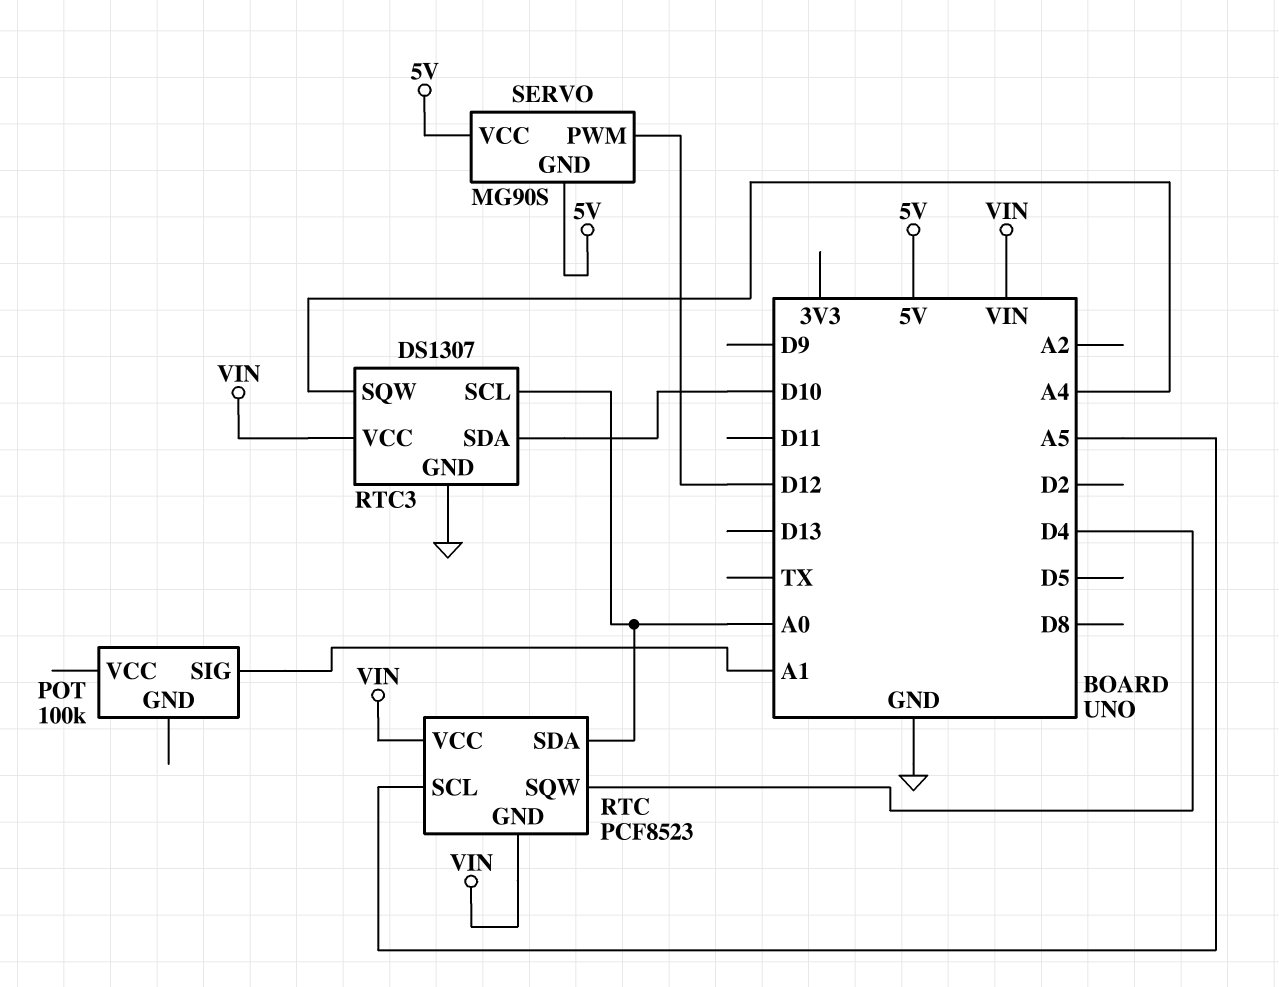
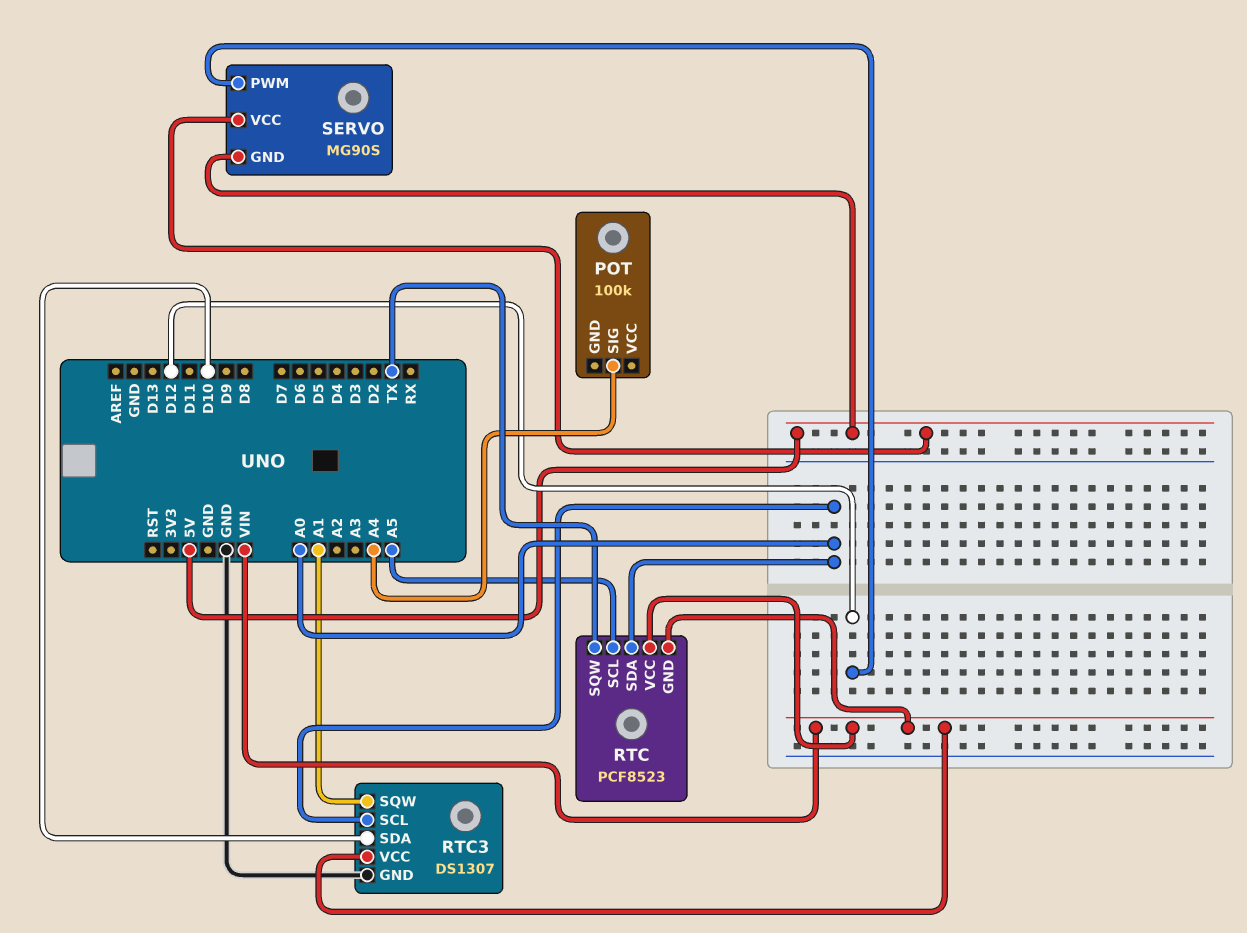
POT pin SIG: A1 -> A4
RTC pin SQW: D4 -> TX
RTC3 pin SQW: A4 -> A1

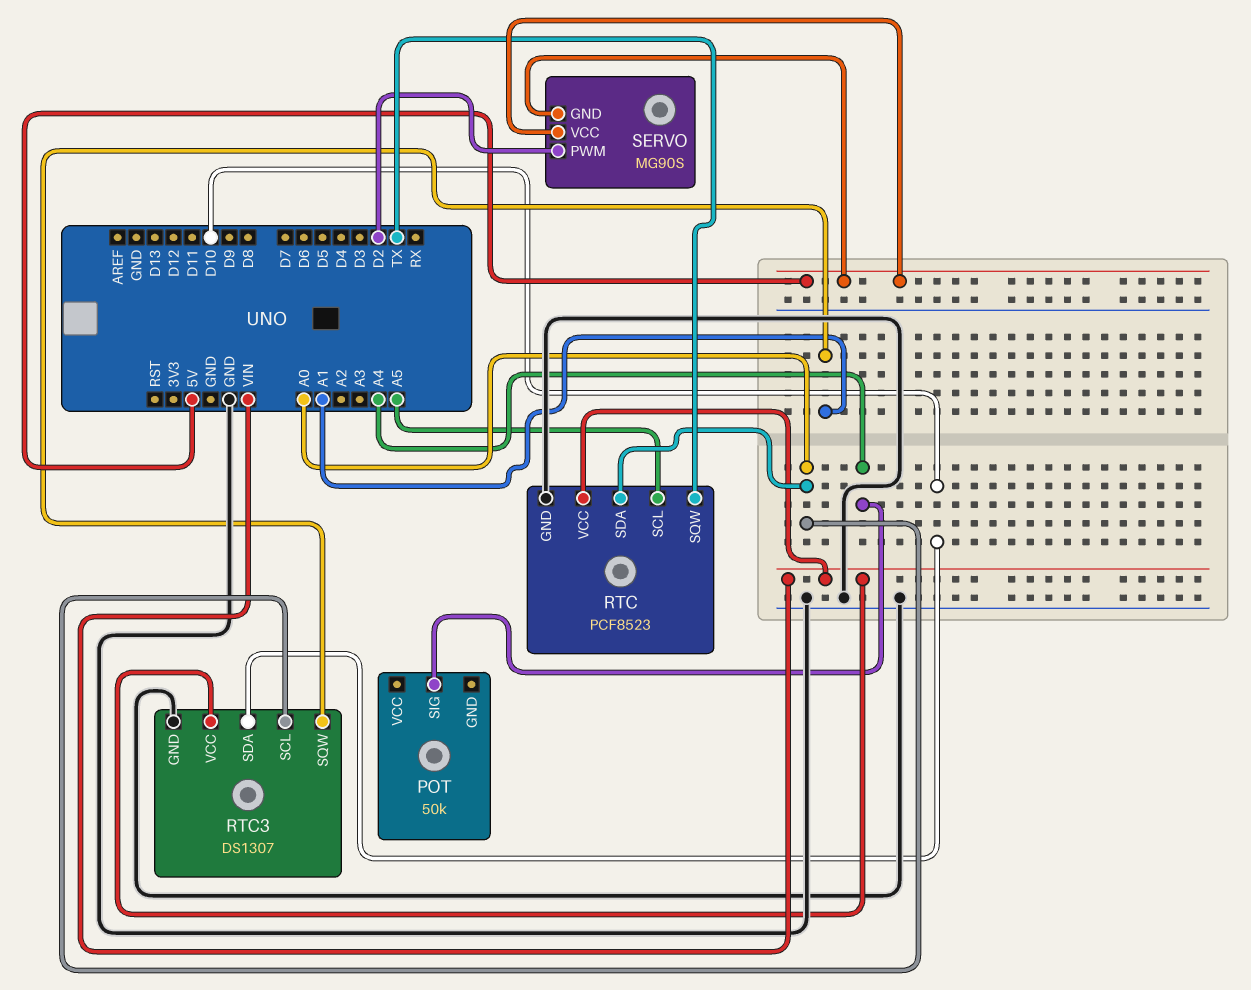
POT: 100k -> 50k
RTC pin GND: VIN -> GND
SERVO pin PWM: D12 -> D2

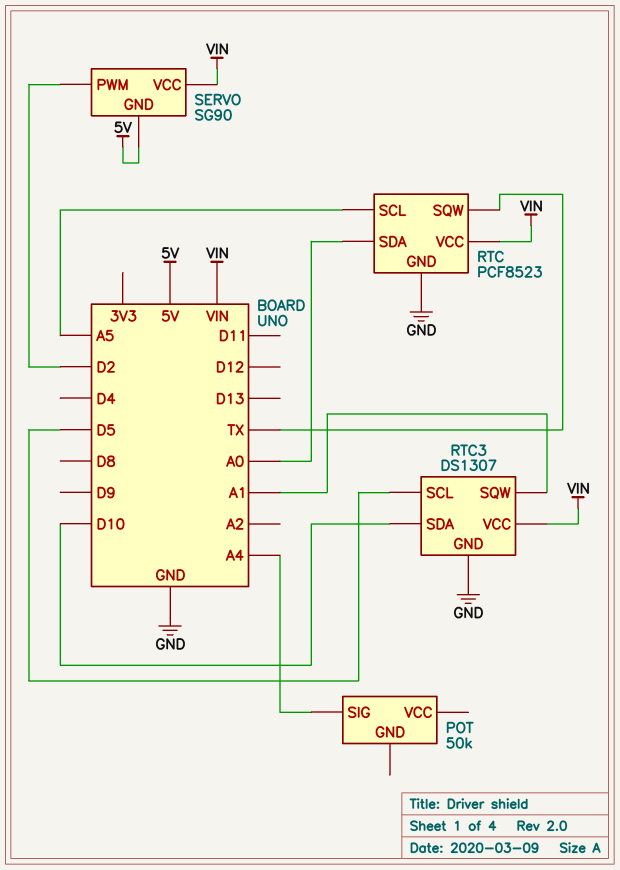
RTC3 pin SCL: A0 -> D5
SERVO: MG90S -> SG90
SERVO pin VCC: 5V -> VIN

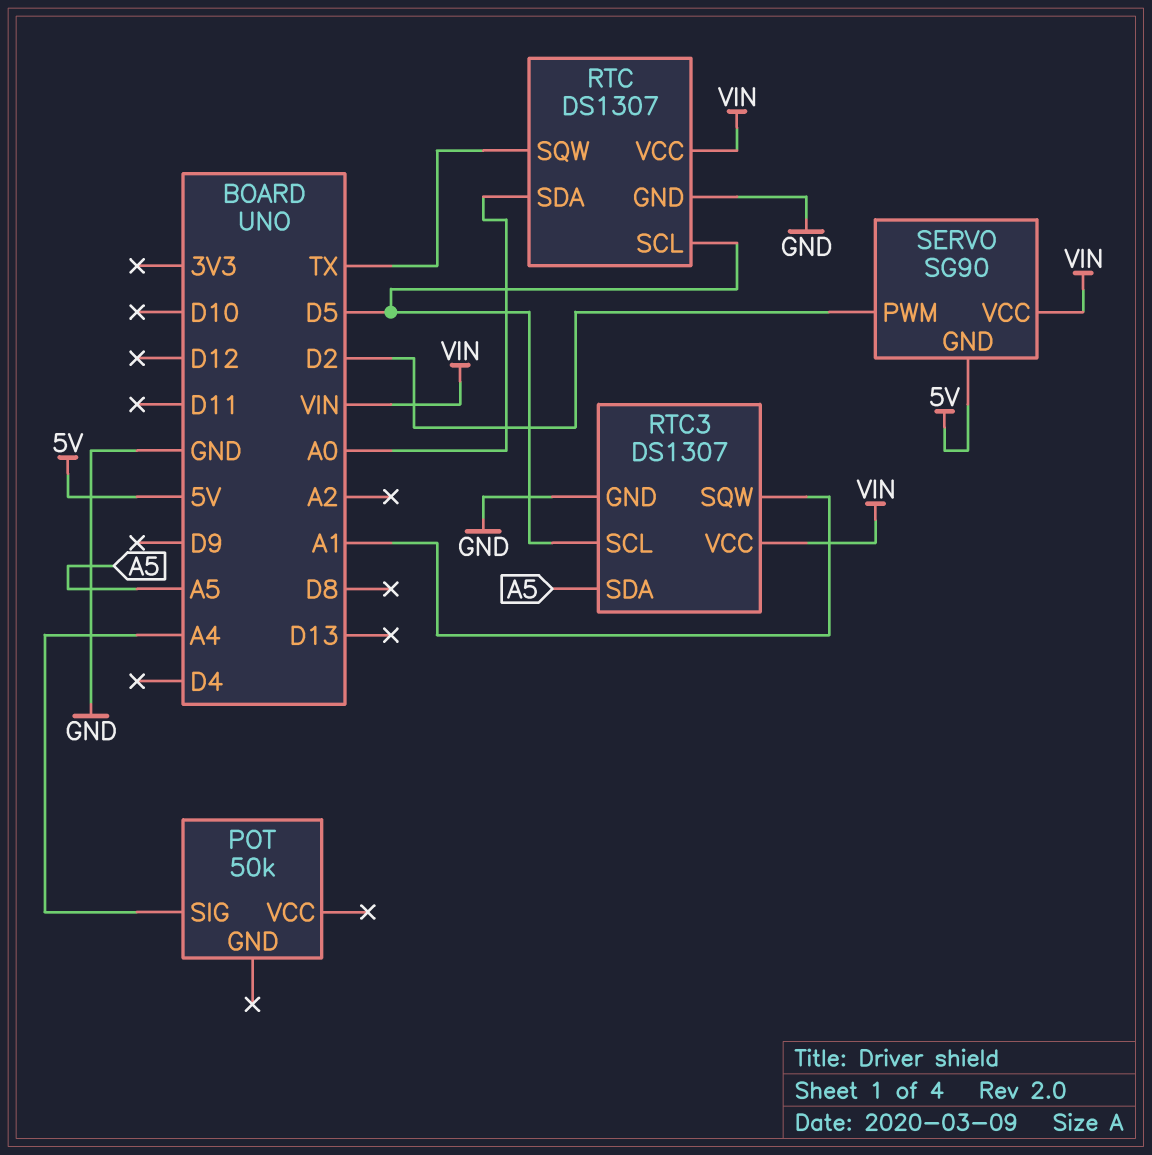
RTC: PCF8523 -> DS1307
RTC pin SCL: A5 -> D5
RTC3 pin SDA: D10 -> A5

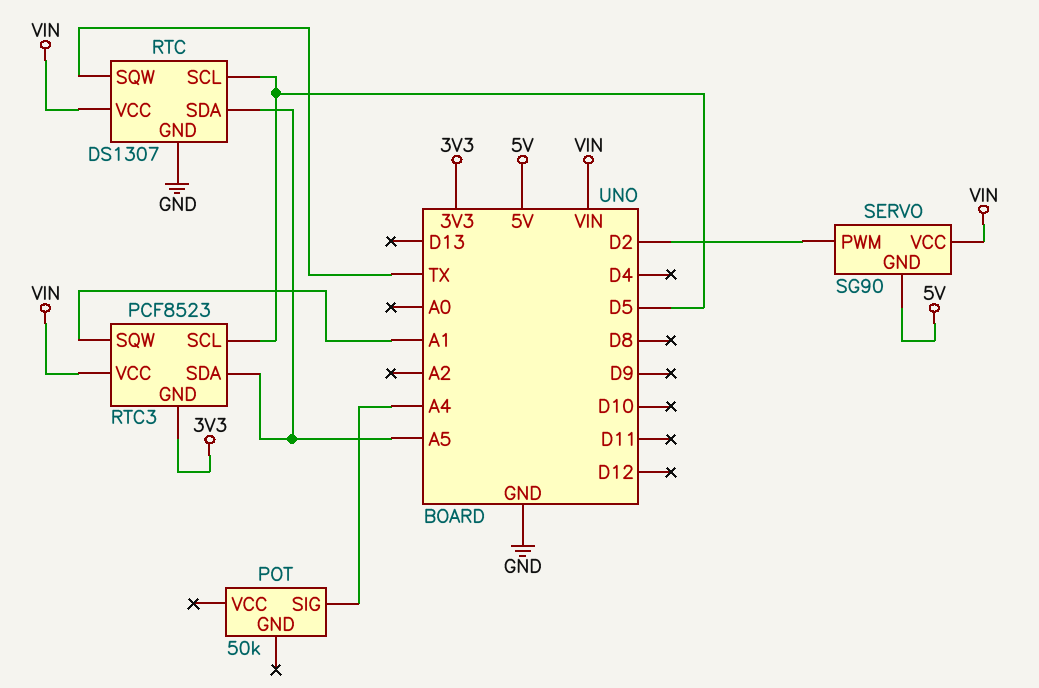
RTC pin SDA: A0 -> A5
RTC3: DS1307 -> PCF8523
RTC3 pin GND: GND -> 3V3

